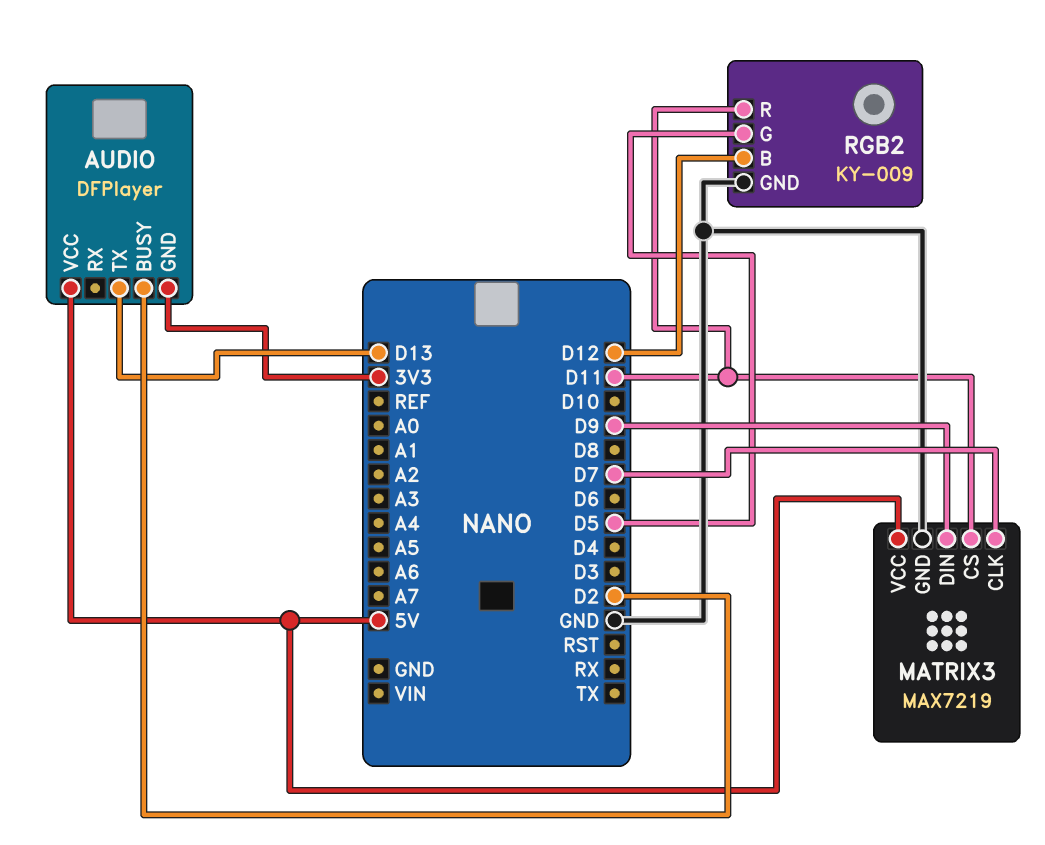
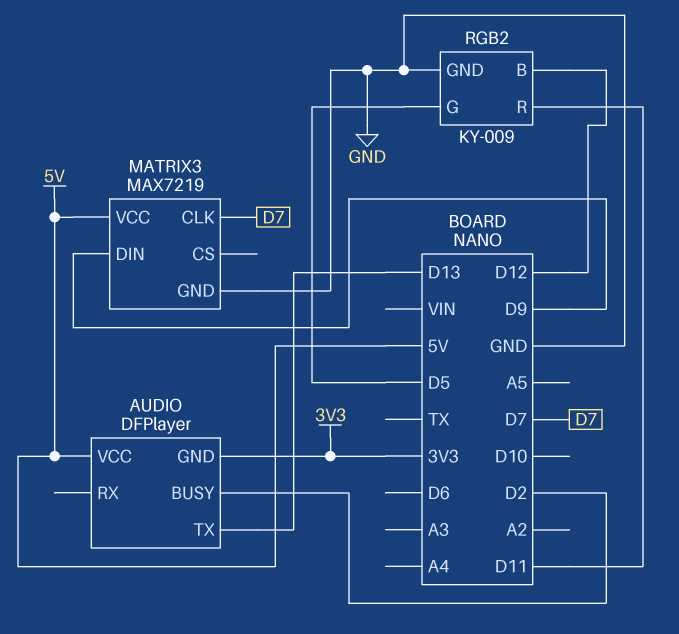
MATRIX3 pin CS: D11 -> none

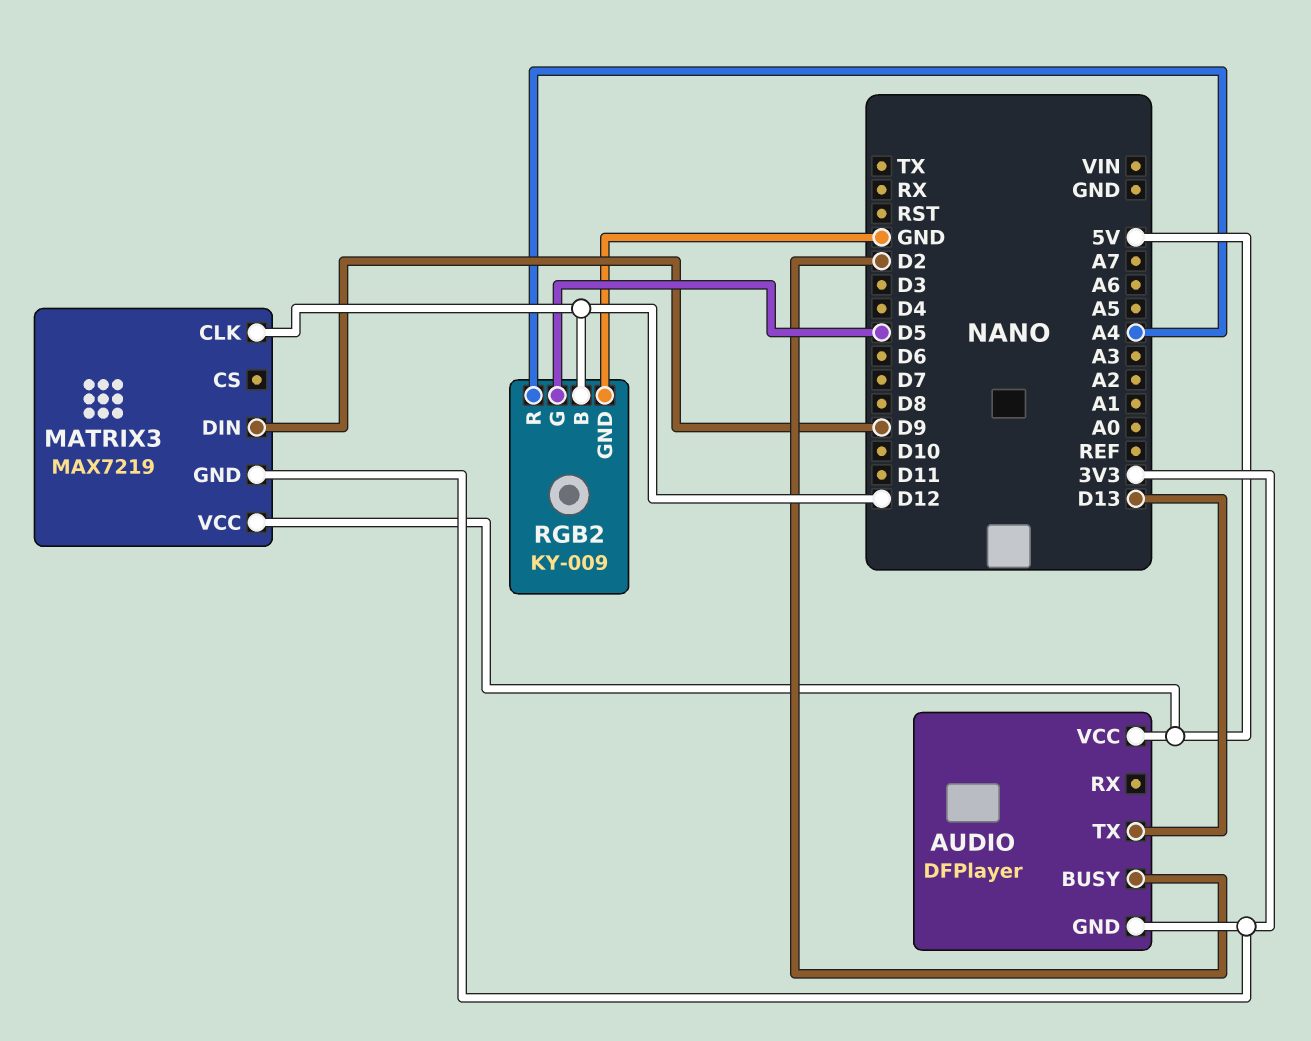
MATRIX3 pin CLK: D7 -> D12
MATRIX3 pin GND: GND -> 3V3
RGB2 pin R: D11 -> A4

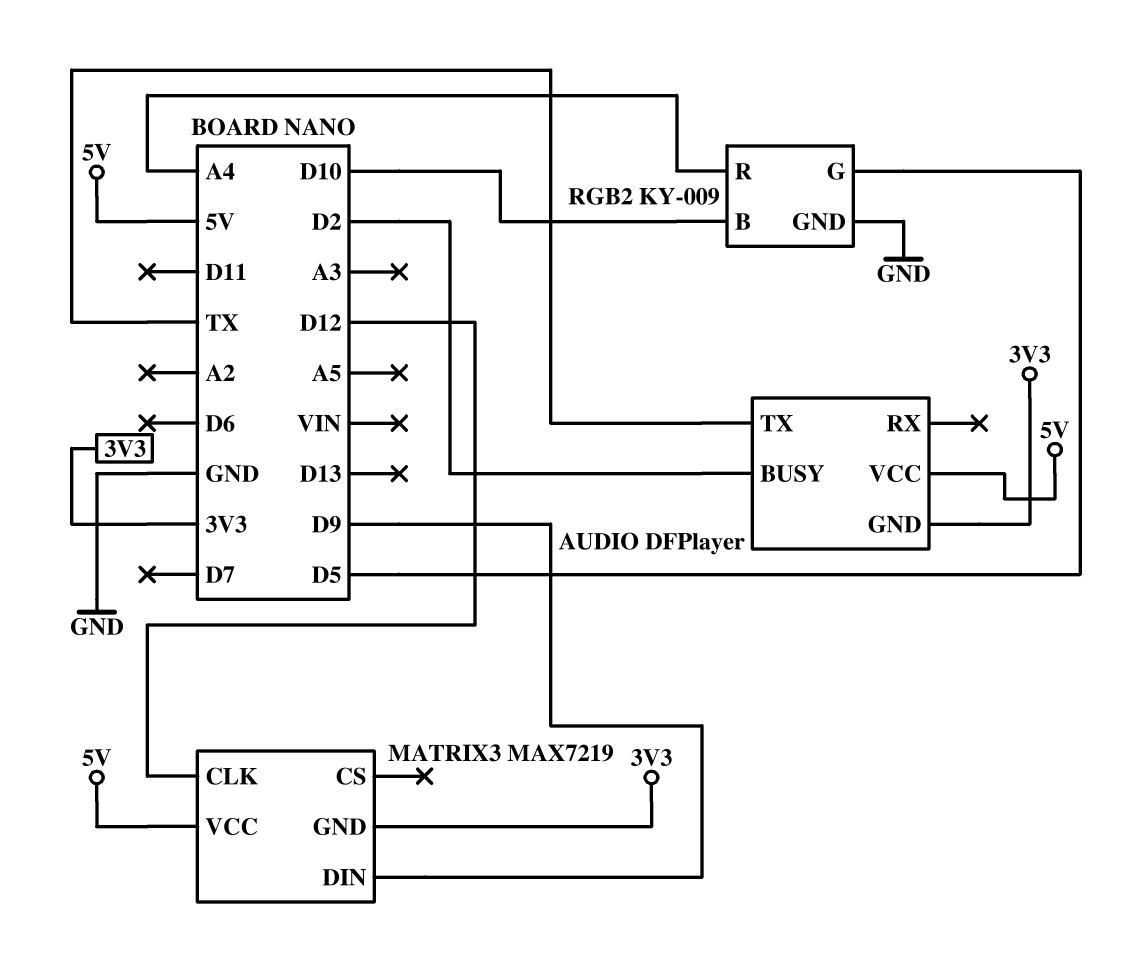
AUDIO pin TX: D13 -> TX
RGB2 pin B: D12 -> D10

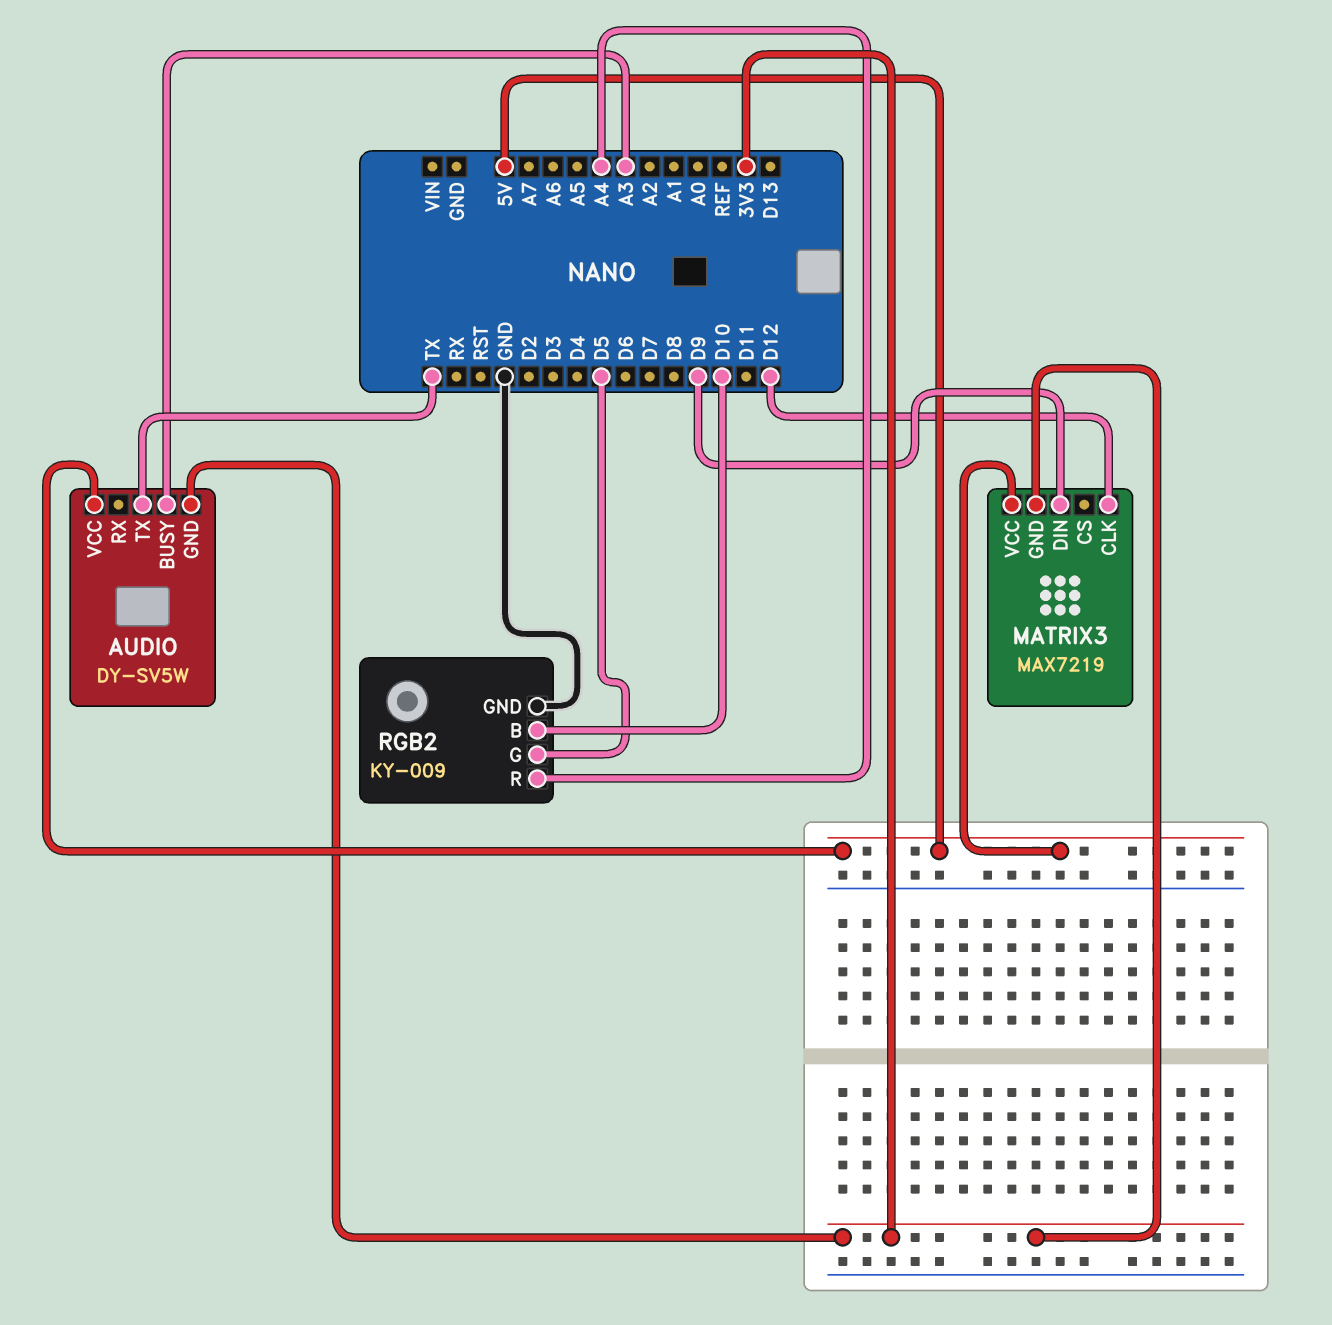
AUDIO: DFPlayer -> DY-SV5W
AUDIO pin BUSY: D2 -> A3

